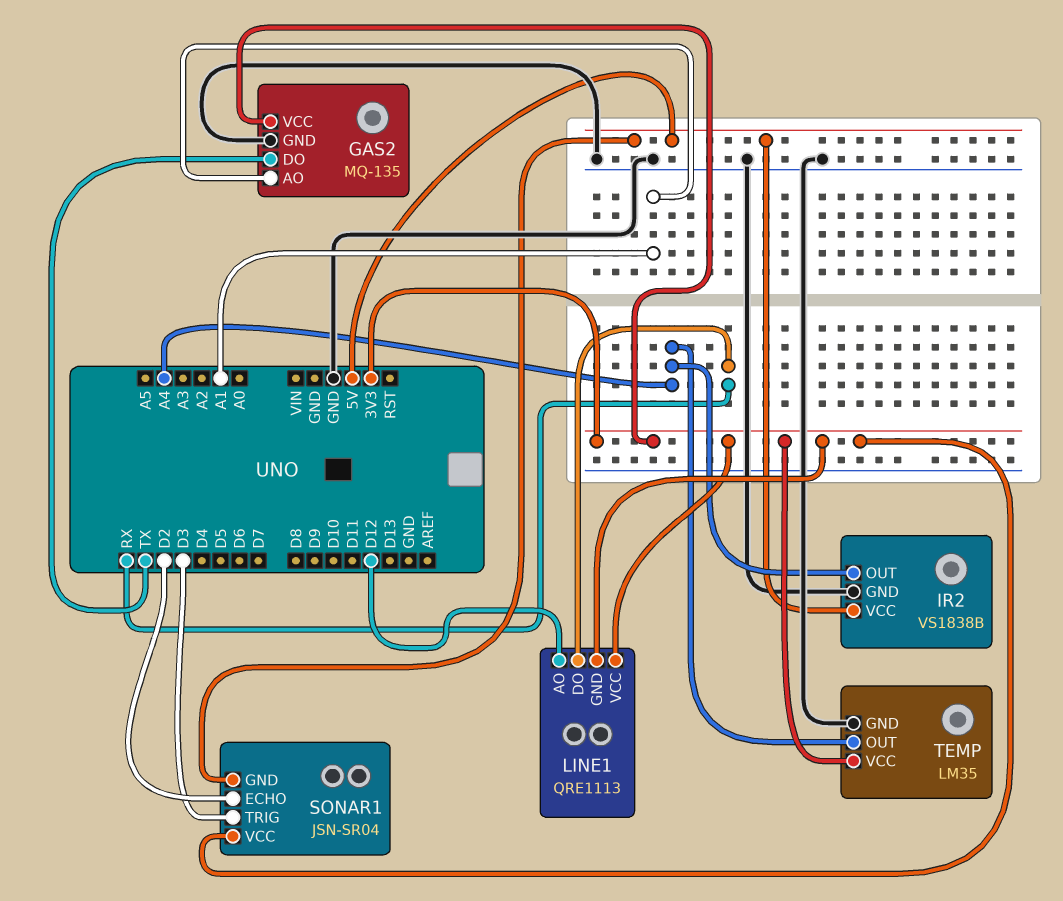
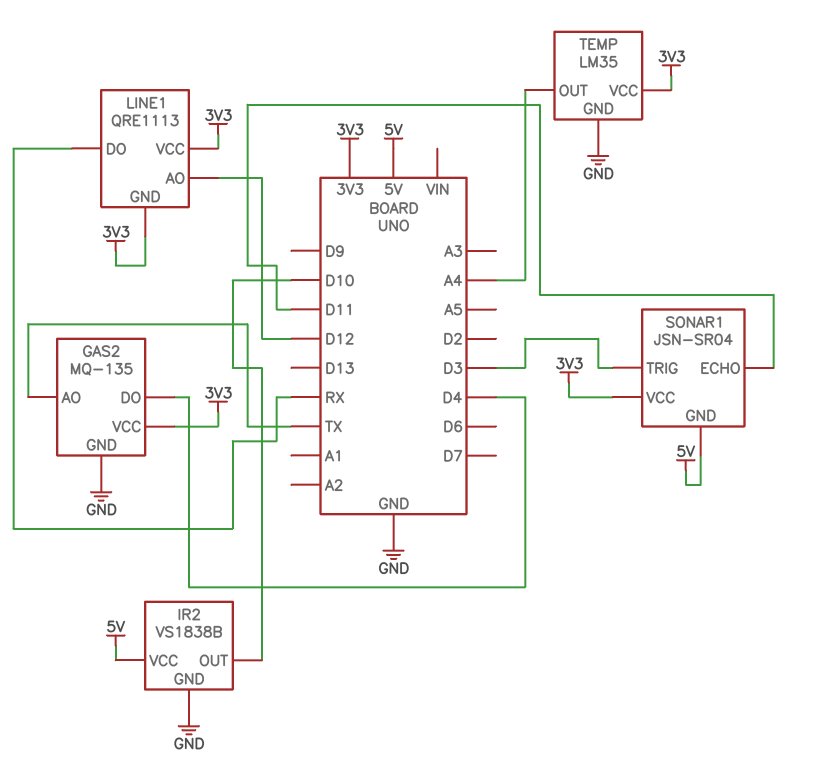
GAS2 pin AO: A1 -> TX
GAS2 pin DO: TX -> D4
IR2 pin OUT: A4 -> D10
SONAR1 pin ECHO: D2 -> D11

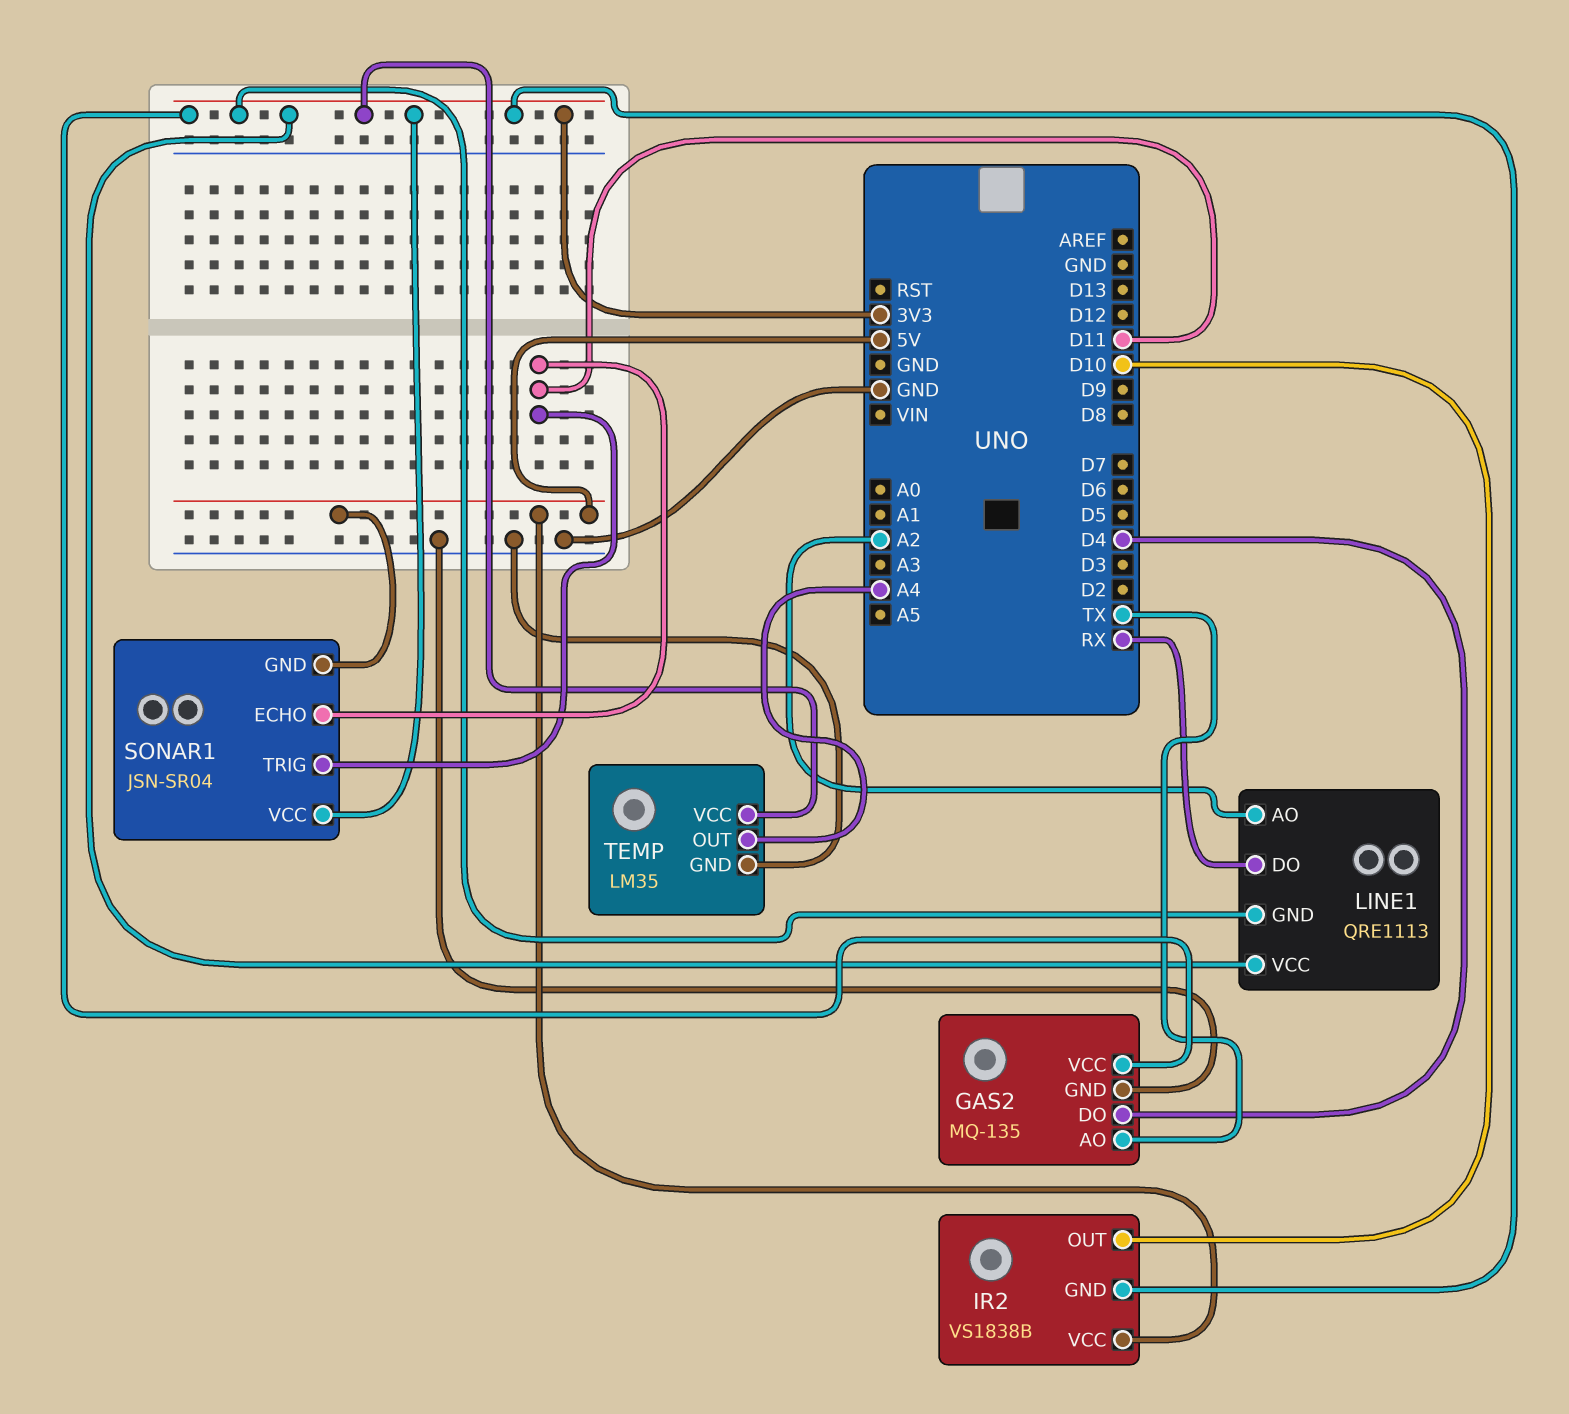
IR2 pin GND: GND -> 3V3
LINE1 pin AO: D12 -> A2
SONAR1 pin TRIG: D3 -> D11

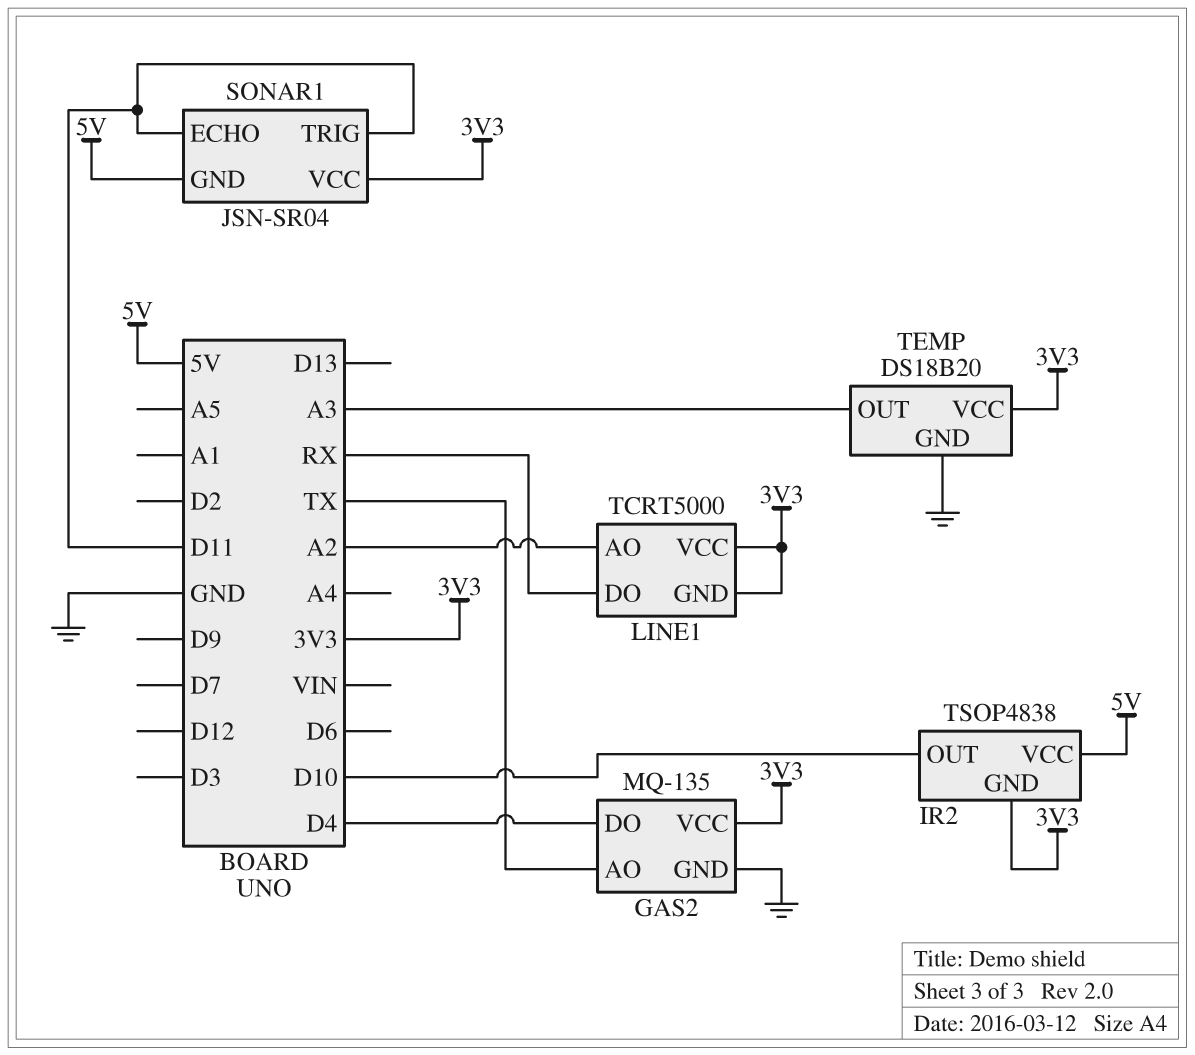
IR2: VS1838B -> TSOP4838
LINE1: QRE1113 -> TCRT5000
TEMP: LM35 -> DS18B20
TEMP pin OUT: A4 -> A3

